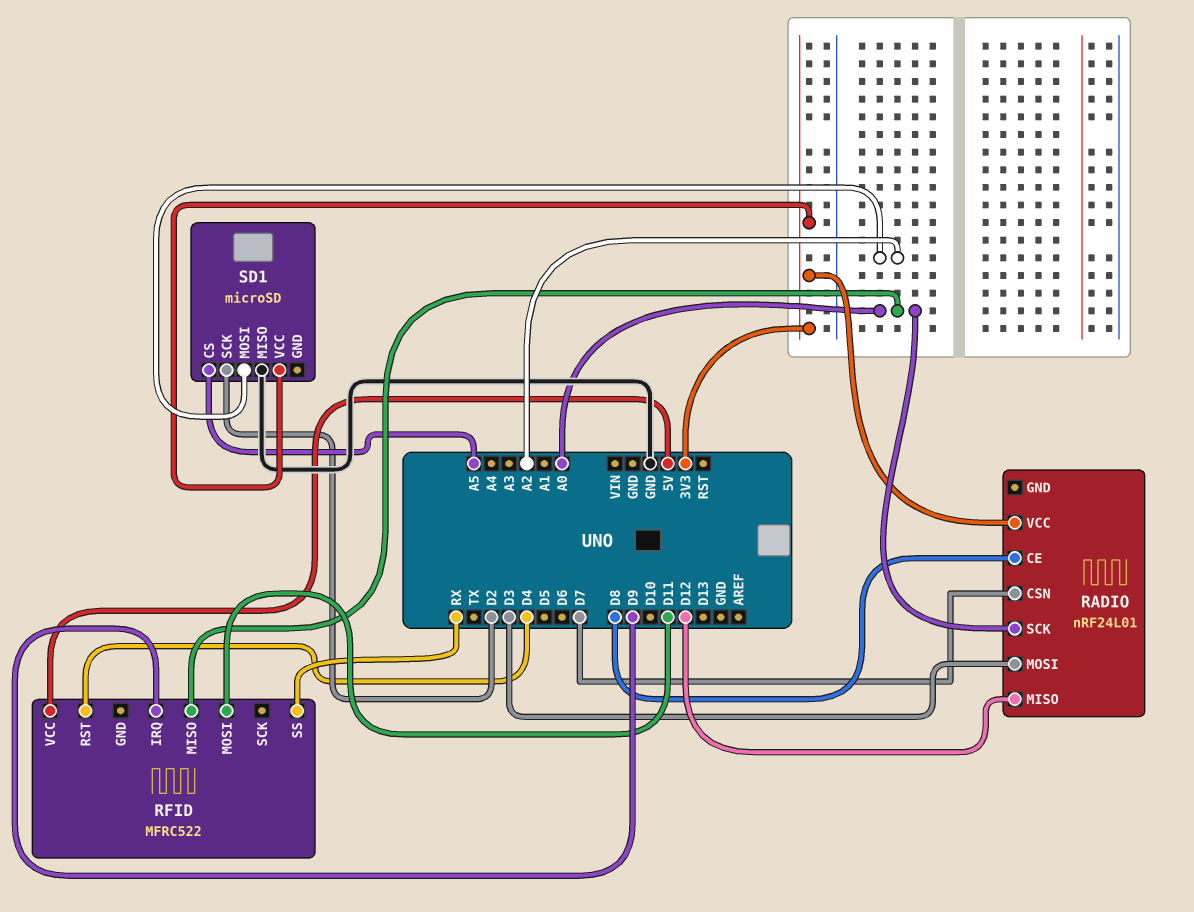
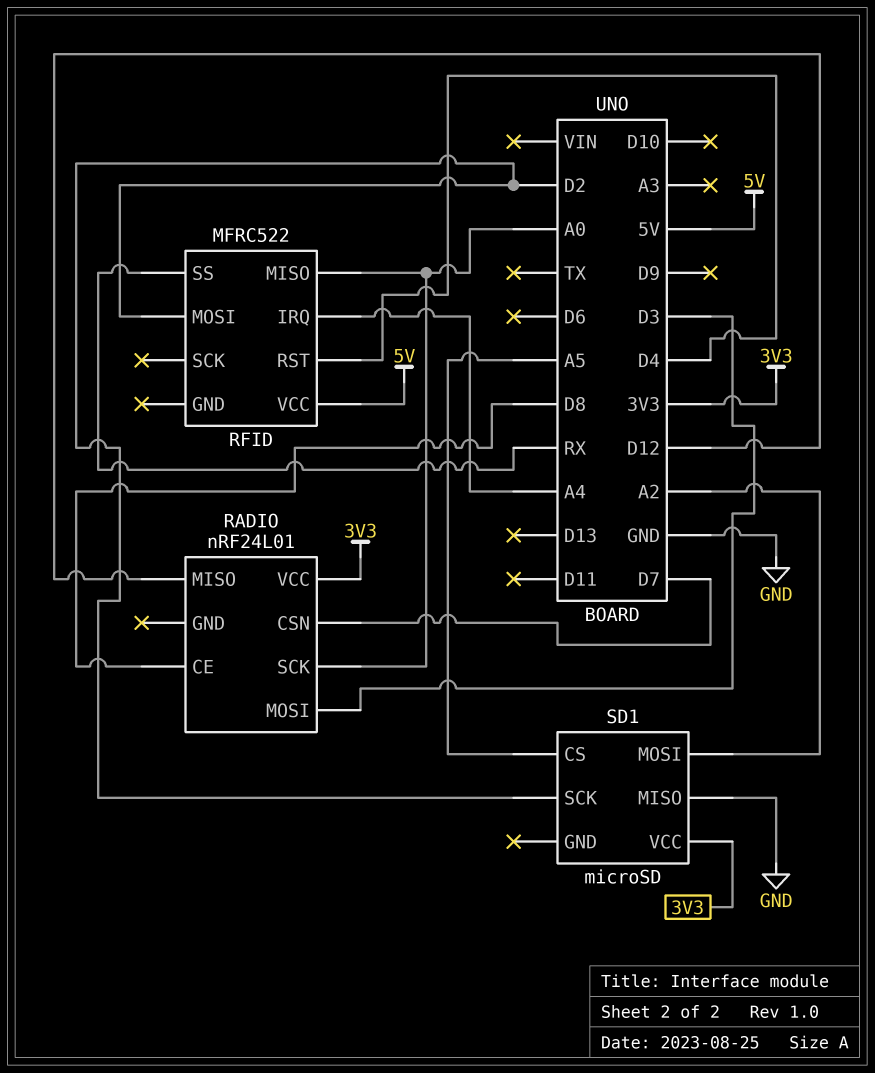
RFID pin IRQ: D9 -> A4
RFID pin MOSI: D11 -> D2

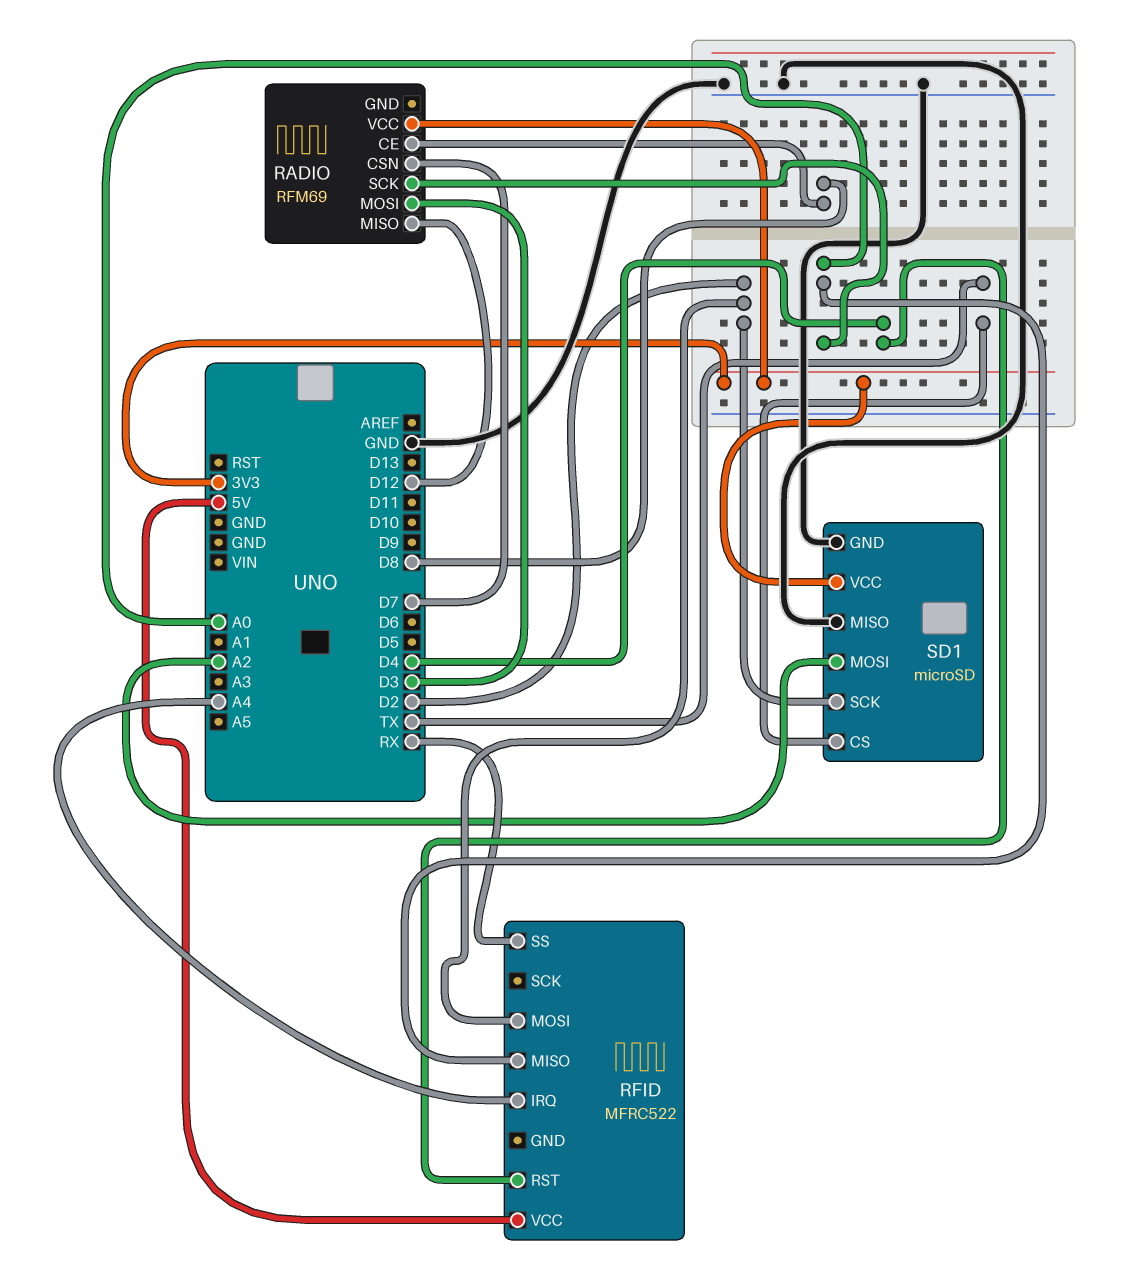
RADIO: nRF24L01 -> RFM69
SD1 pin CS: A5 -> TX
SD1 pin GND: none -> GND

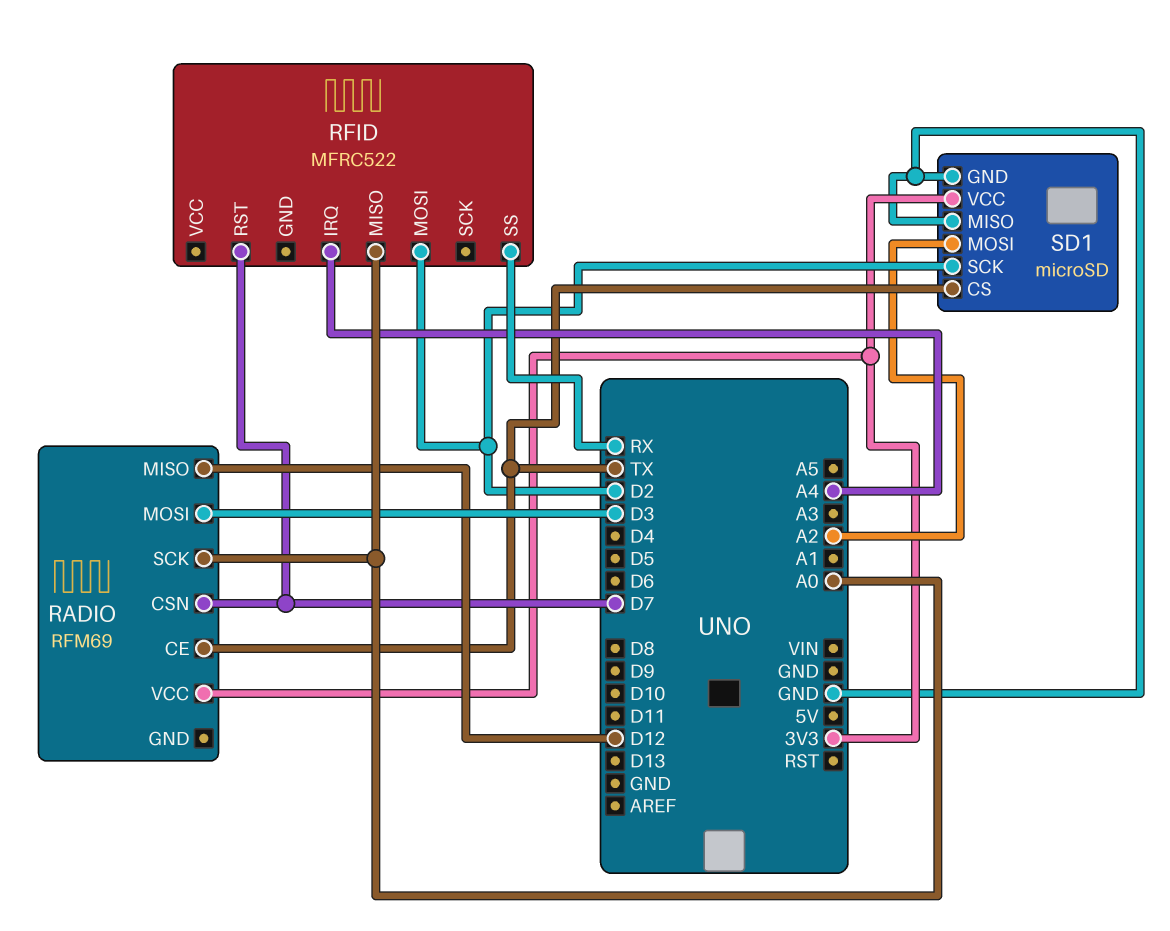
RADIO pin CE: D8 -> TX
RFID pin RST: D4 -> D7
RFID pin VCC: 5V -> none

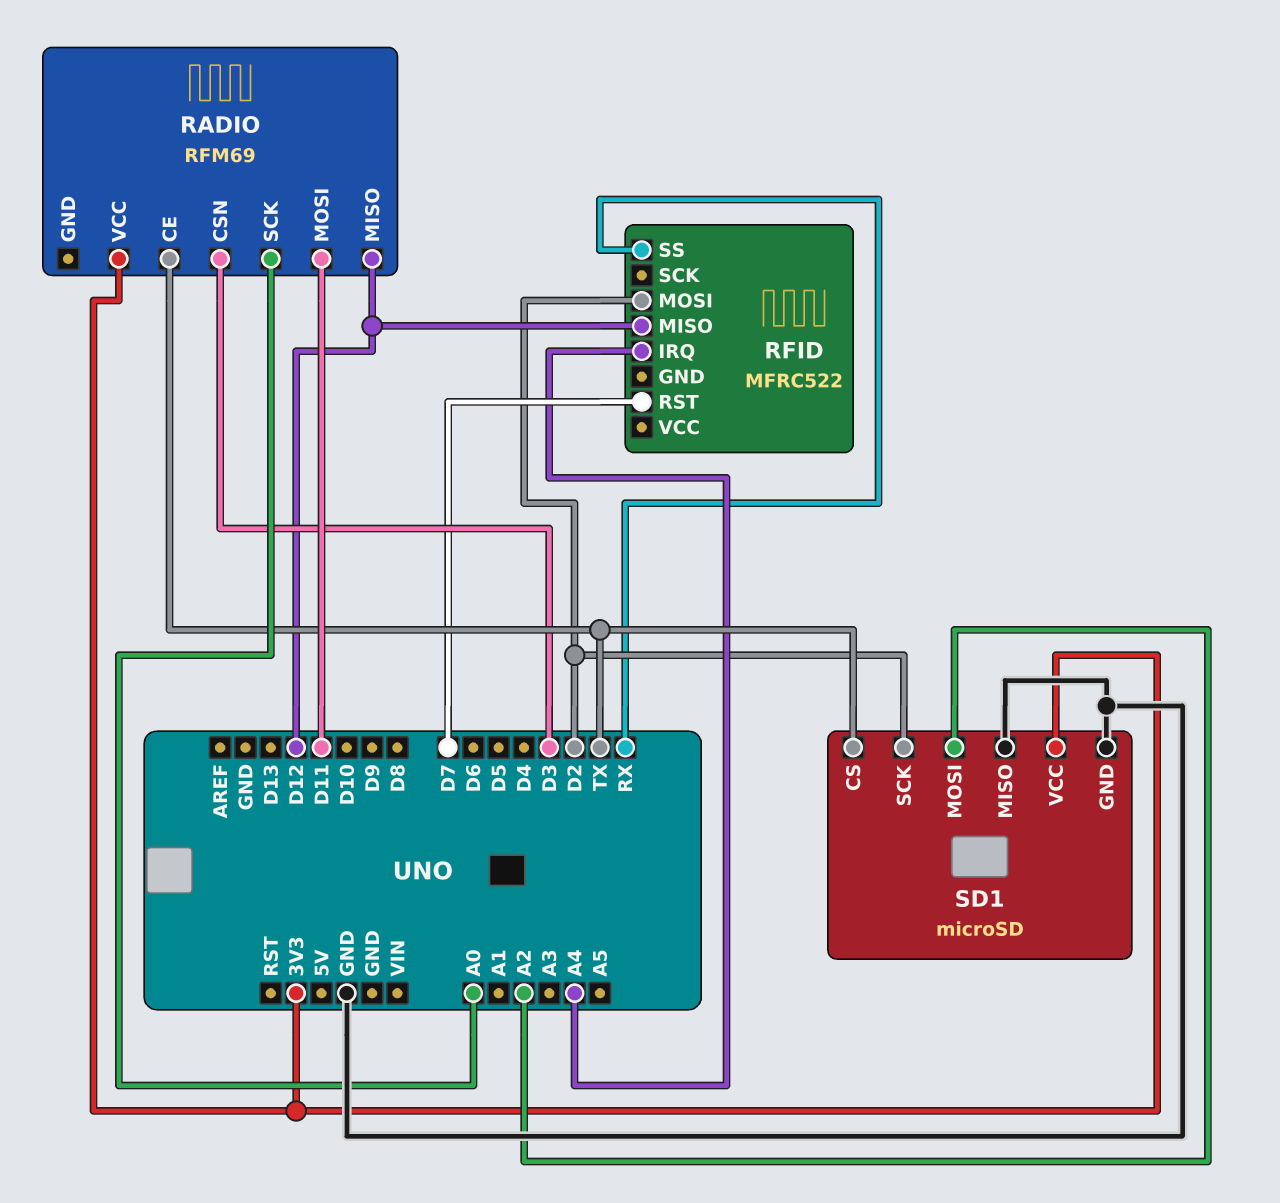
RADIO pin CSN: D7 -> D3
RADIO pin MOSI: D3 -> D11
RFID pin MISO: A0 -> D12

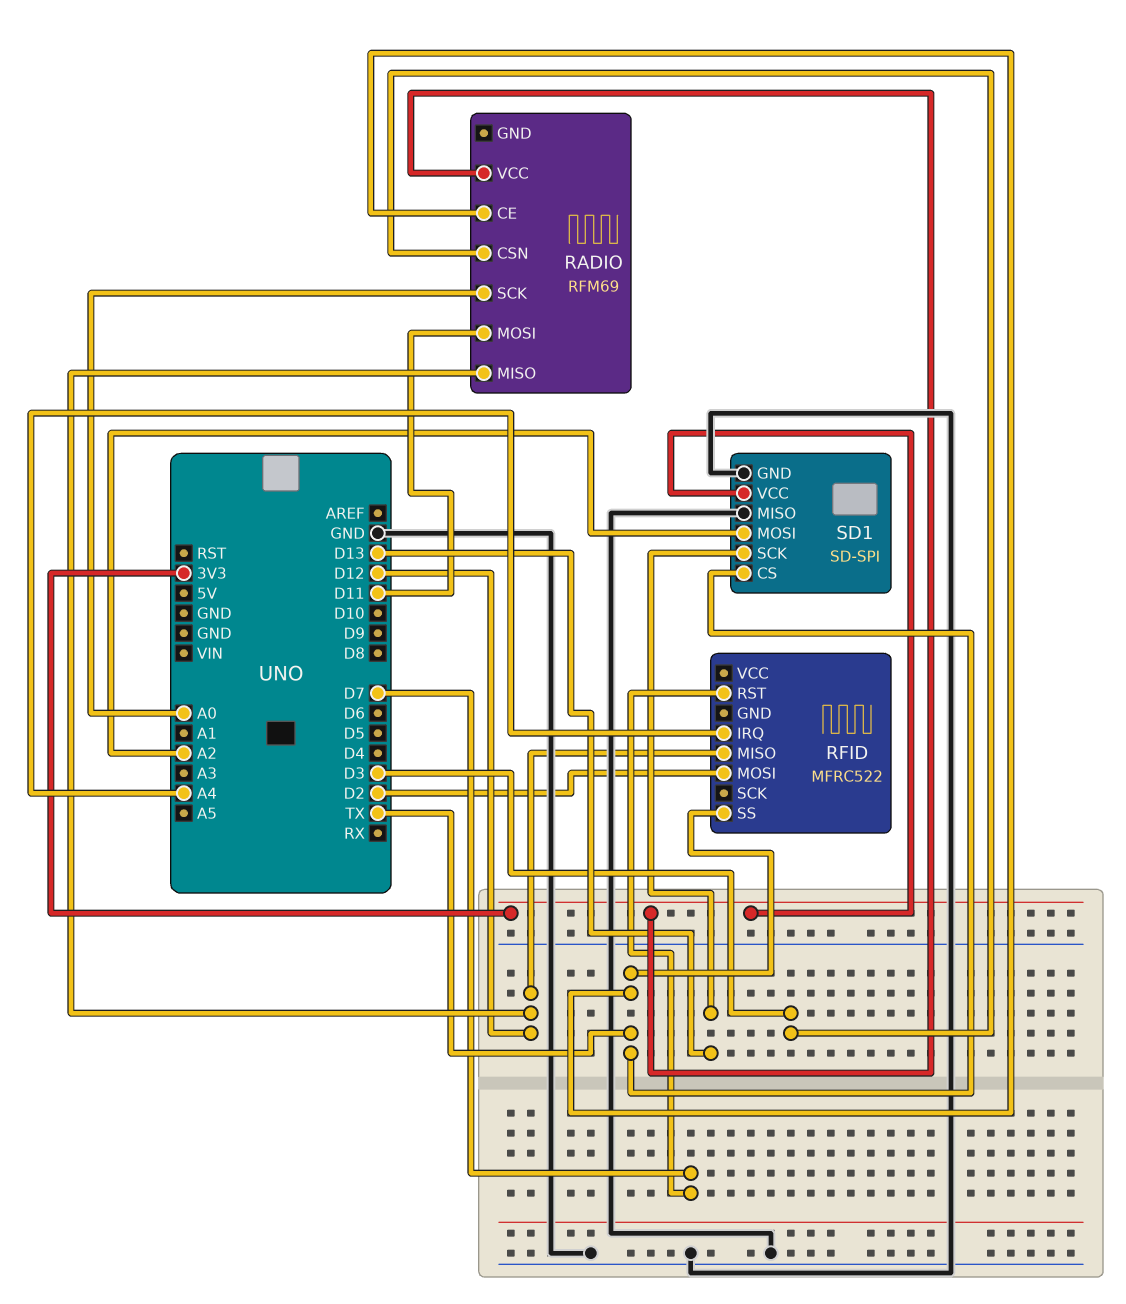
RFID pin SS: RX -> TX
SD1: microSD -> SD-SPI
SD1 pin SCK: D2 -> D13

